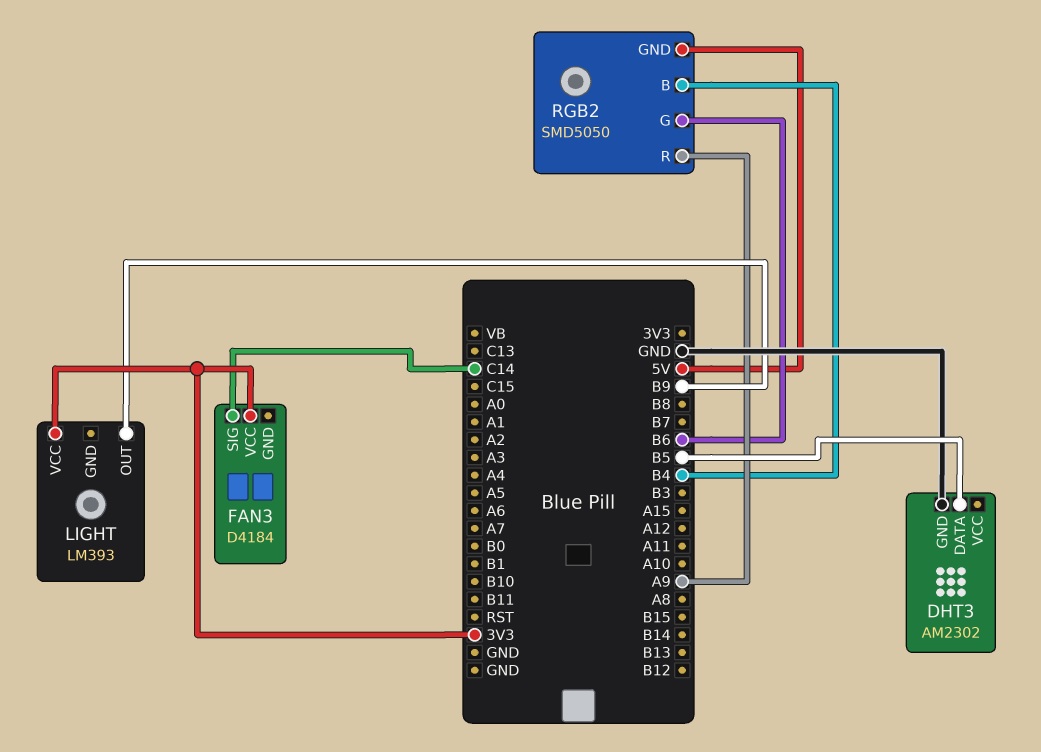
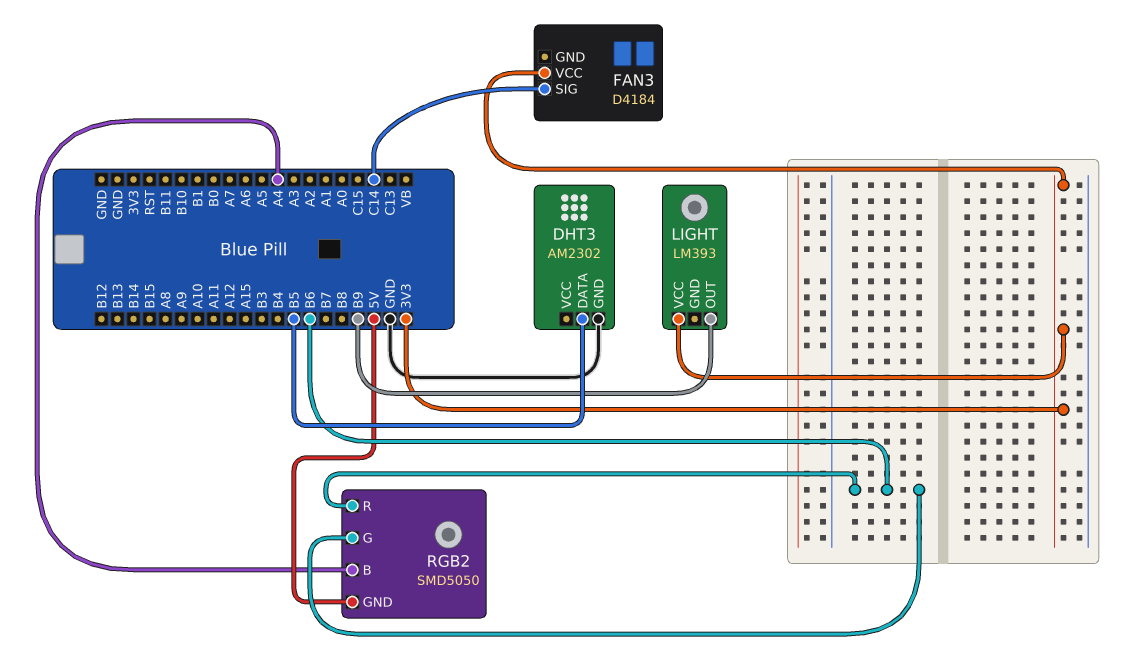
RGB2 pin B: B4 -> A4
RGB2 pin R: A9 -> B6

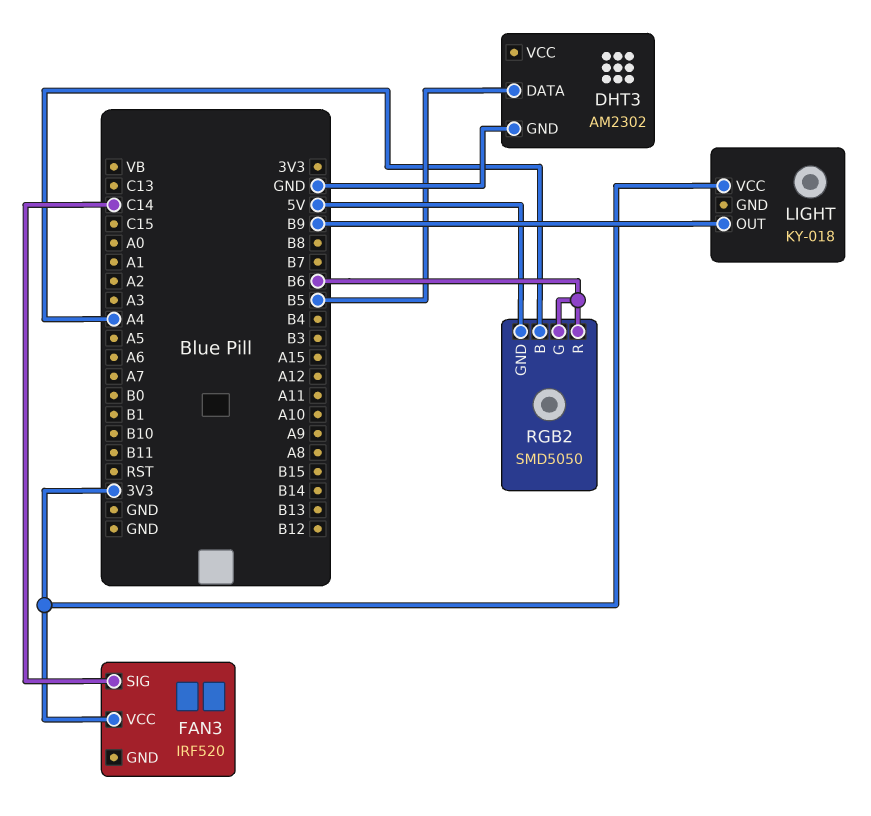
FAN3: D4184 -> IRF520
LIGHT: LM393 -> KY-018

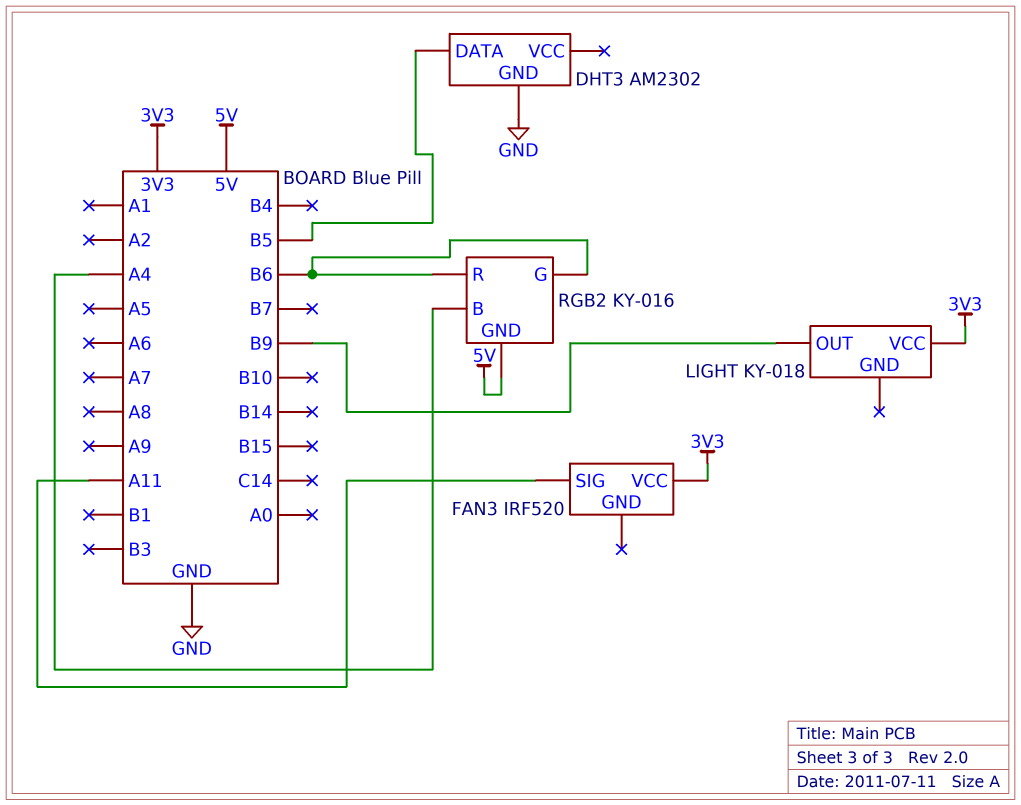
FAN3 pin SIG: C14 -> A11
RGB2: SMD5050 -> KY-016

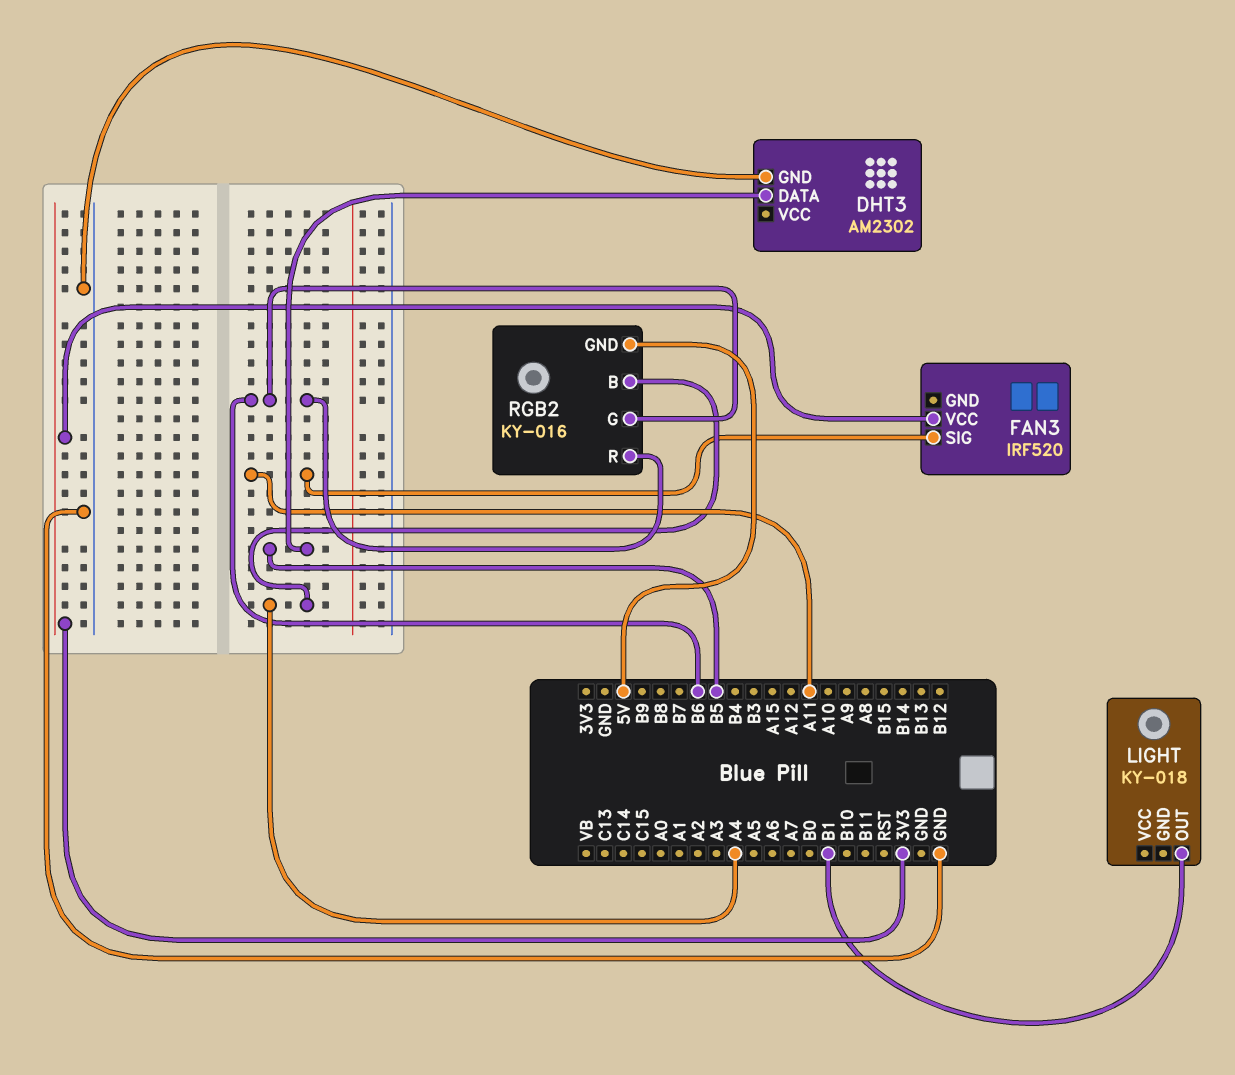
LIGHT pin OUT: B9 -> B1
LIGHT pin VCC: 3V3 -> none

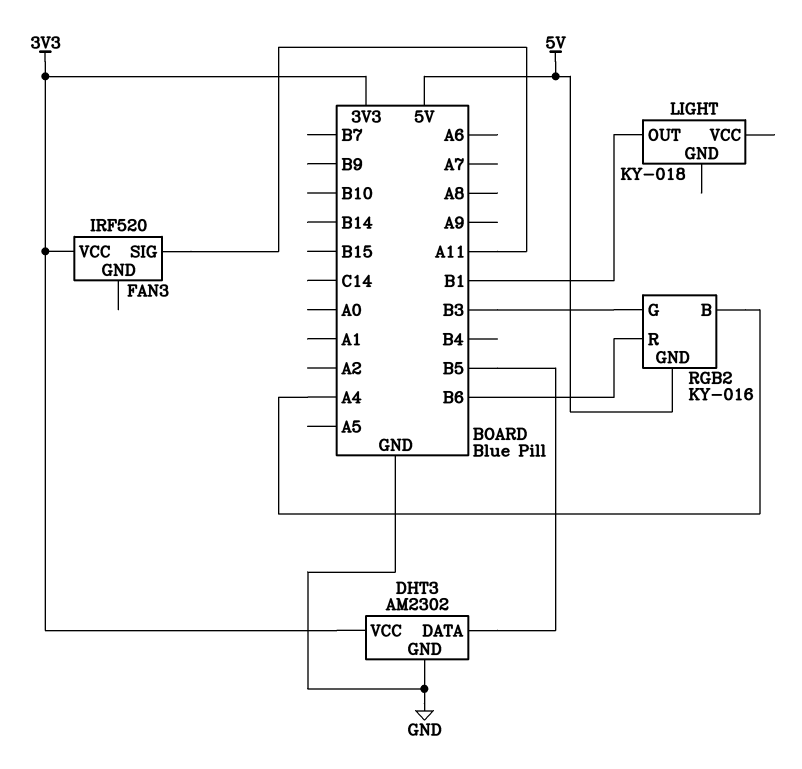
DHT3 pin VCC: none -> 3V3
RGB2 pin G: B6 -> B3

